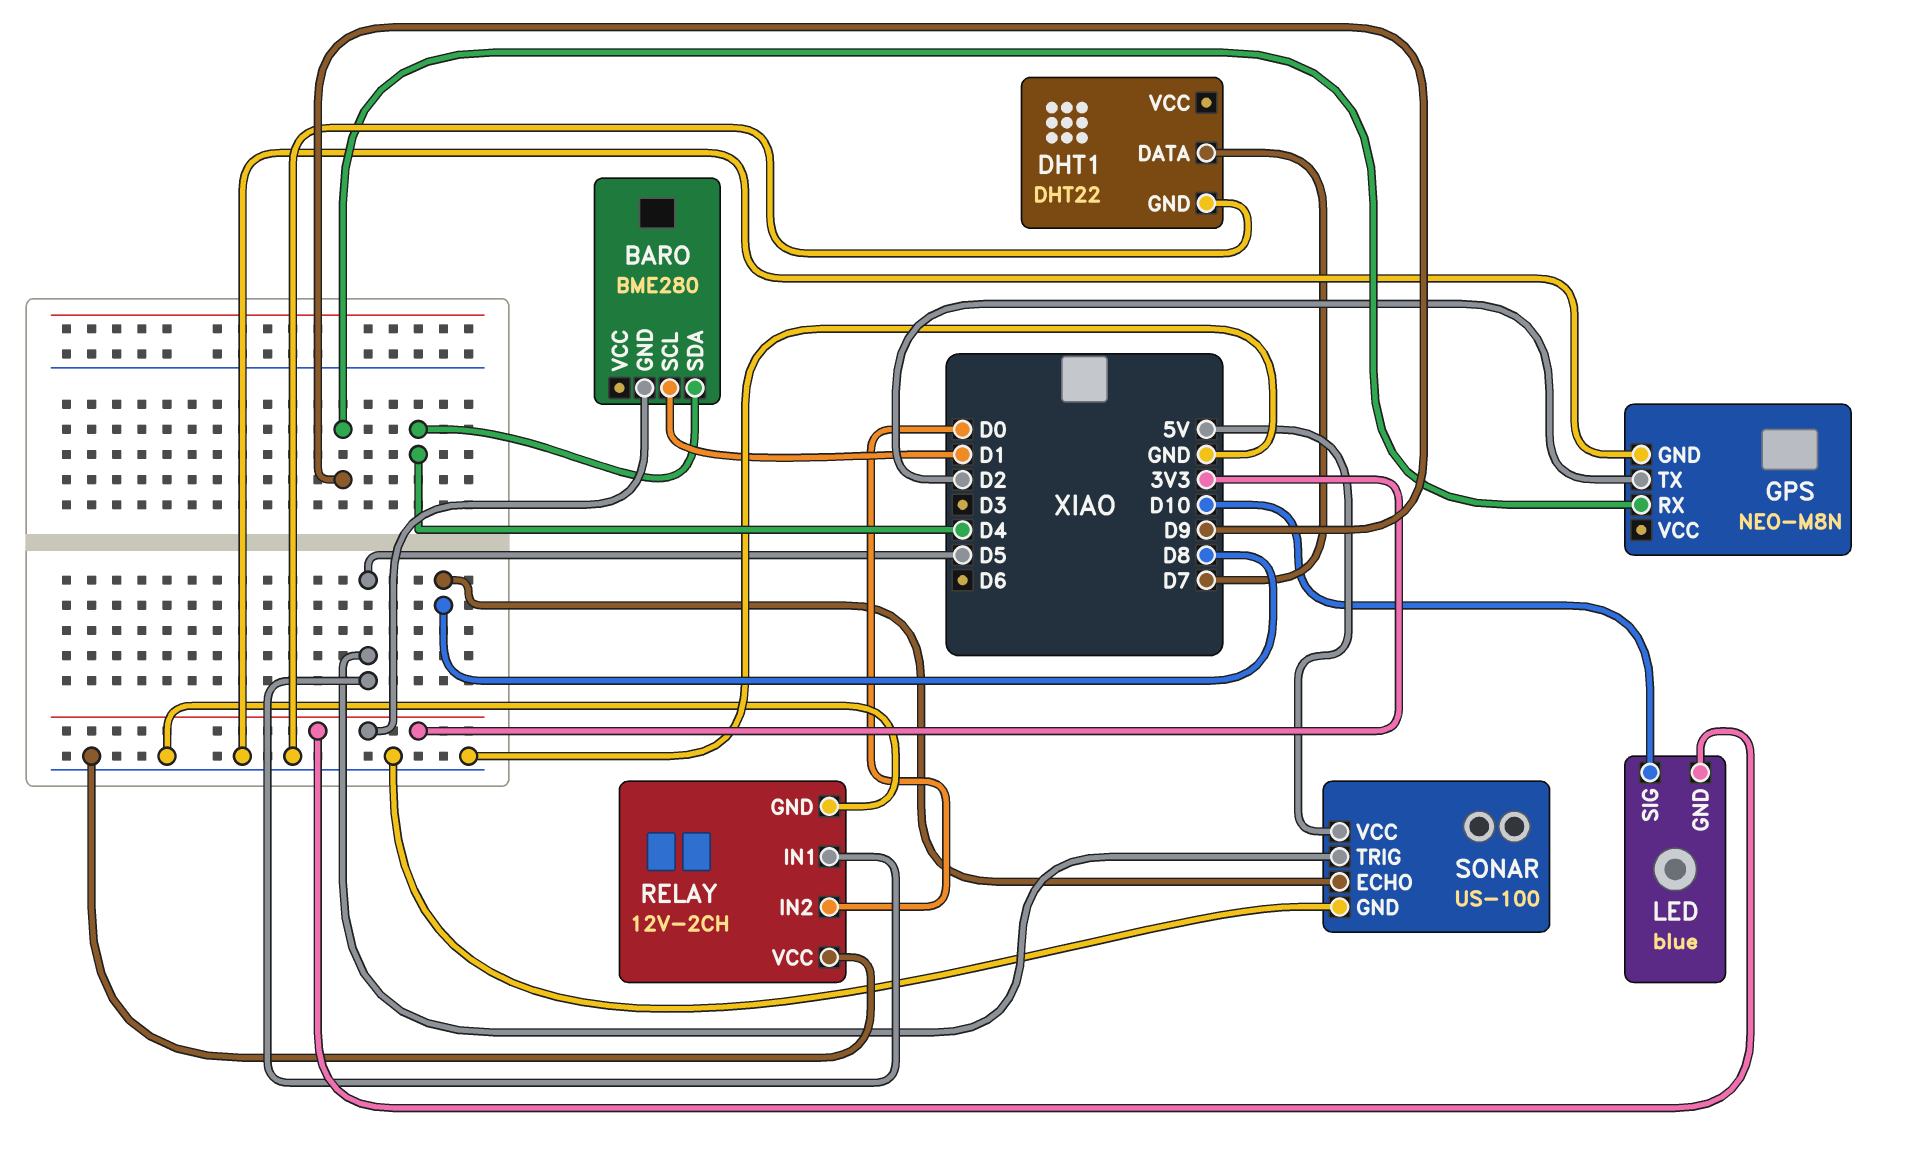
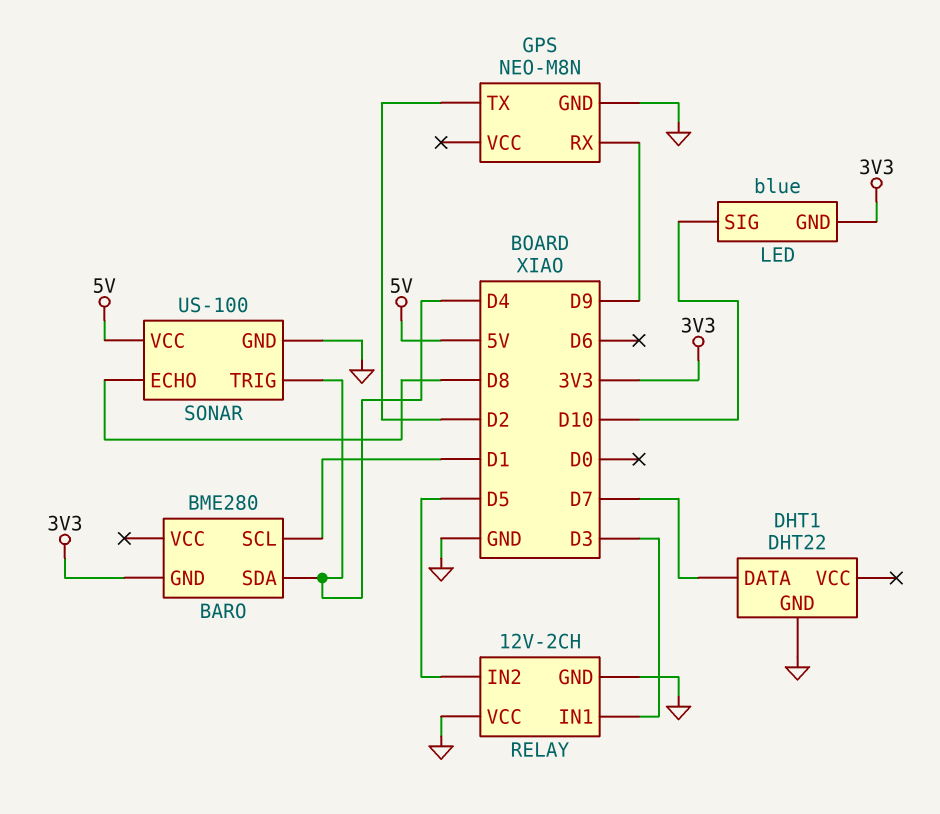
RELAY pin IN1: D5 -> D3
RELAY pin IN2: D0 -> D5
SONAR pin TRIG: D5 -> D4

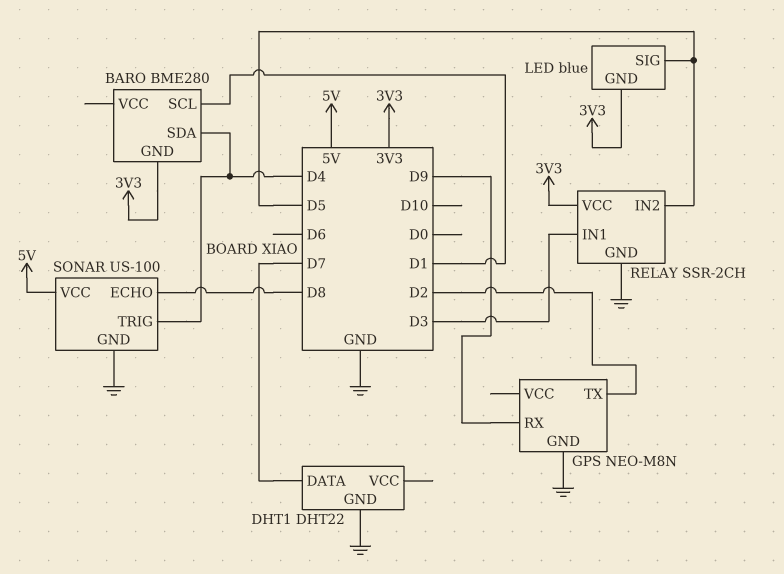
LED pin SIG: D10 -> D5
RELAY: 12V-2CH -> SSR-2CH
RELAY pin VCC: GND -> 3V3

